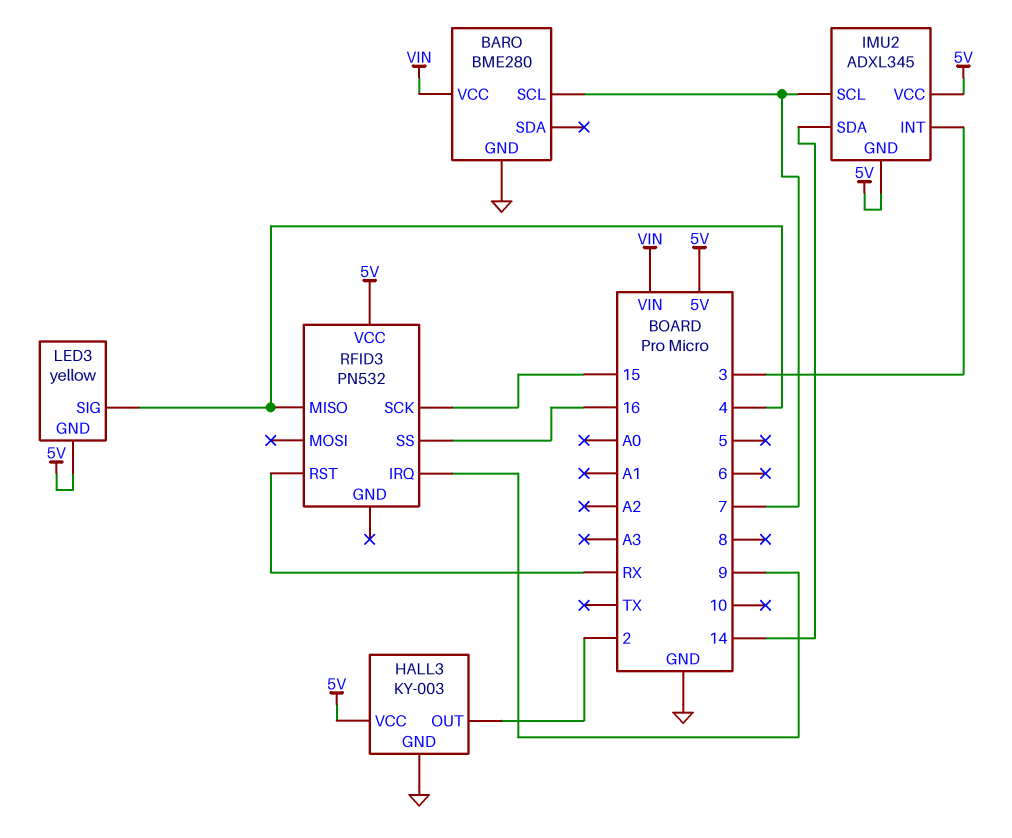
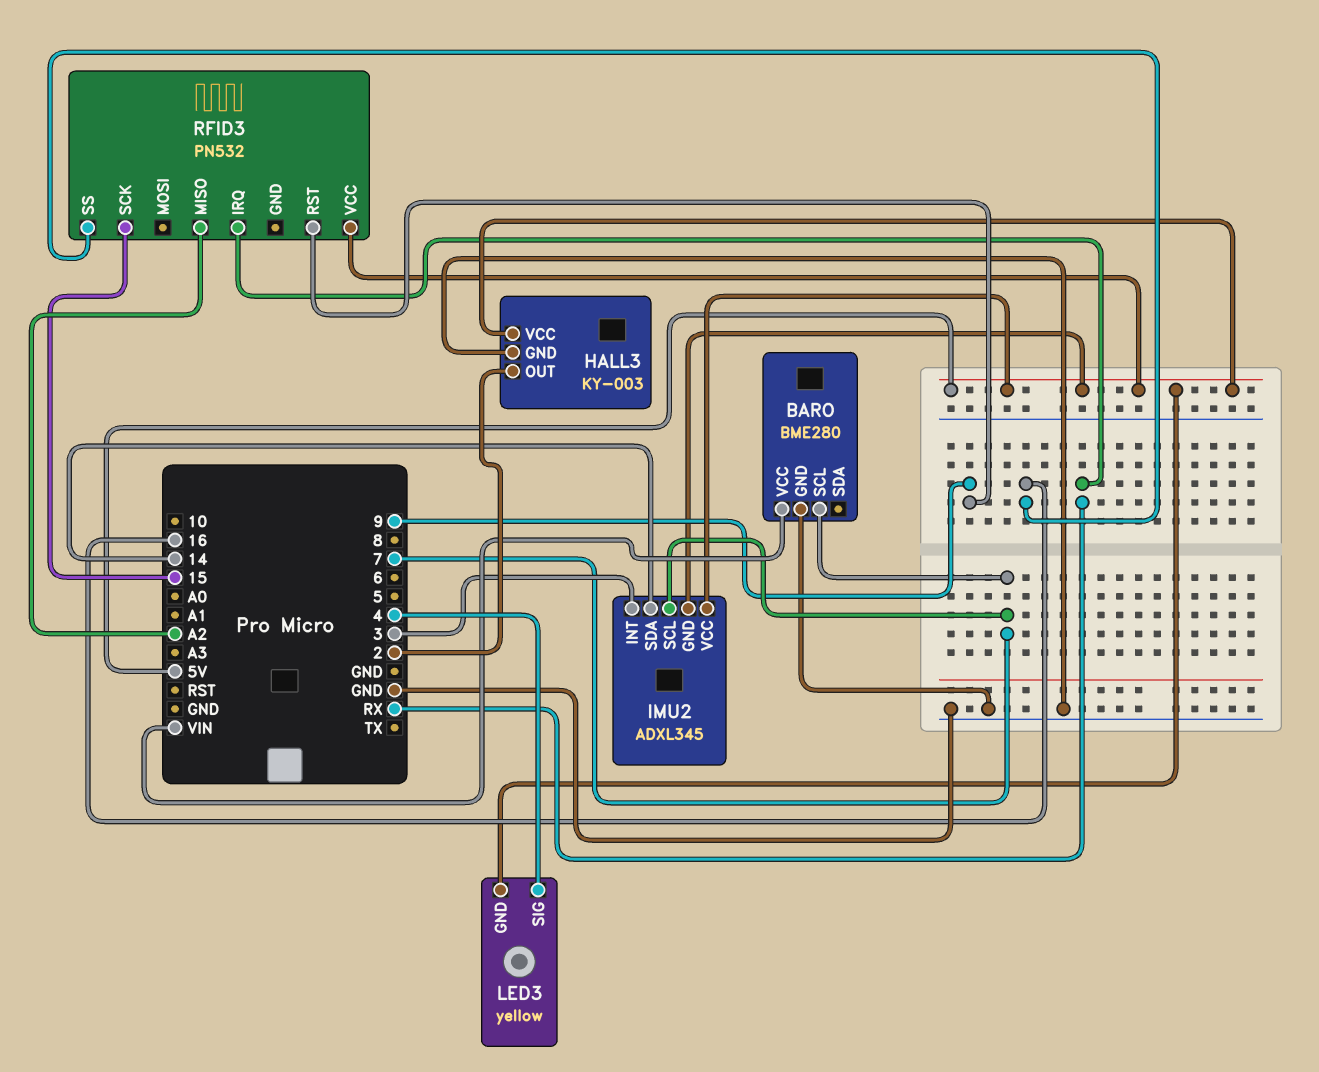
RFID3 pin IRQ: 9 -> RX
RFID3 pin MISO: 4 -> A2
RFID3 pin RST: RX -> 9

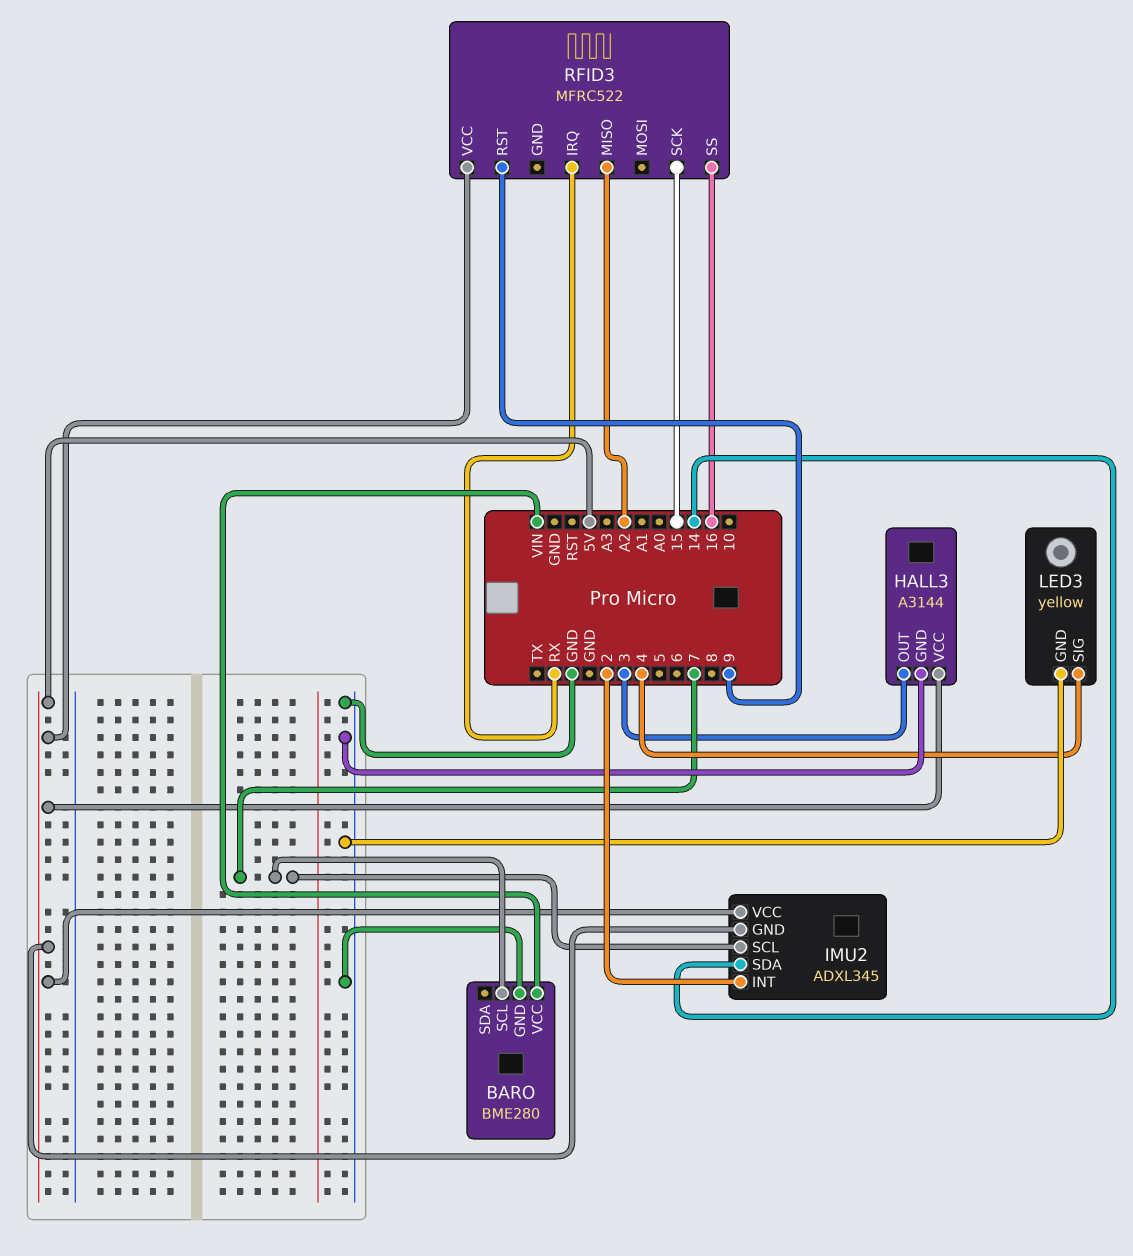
HALL3: KY-003 -> A3144
HALL3 pin OUT: 2 -> 3
IMU2 pin INT: 3 -> 2
LED3 pin GND: 5V -> GND
RFID3: PN532 -> MFRC522

